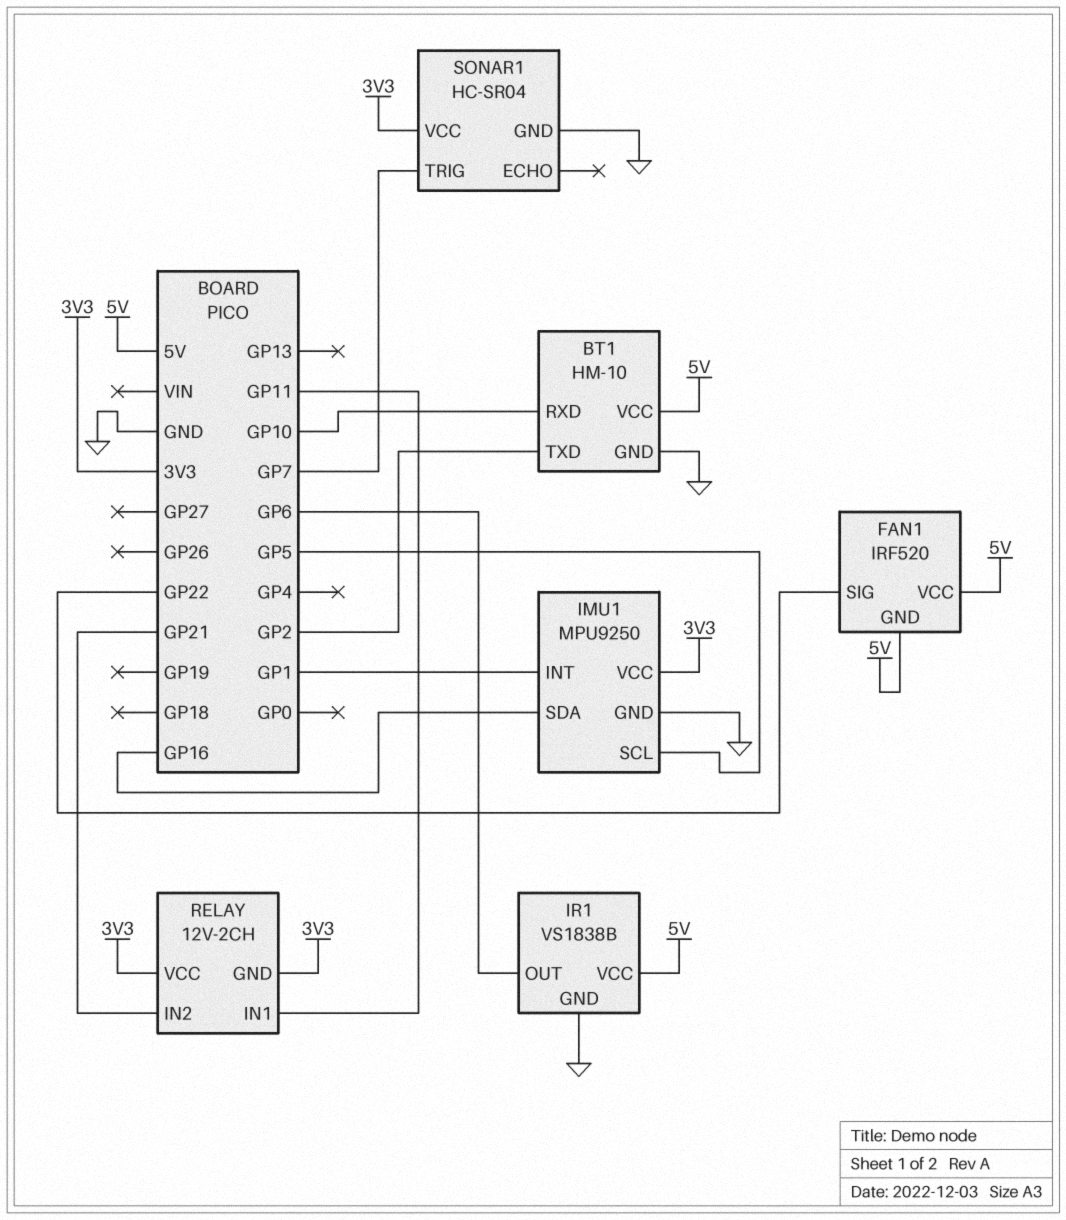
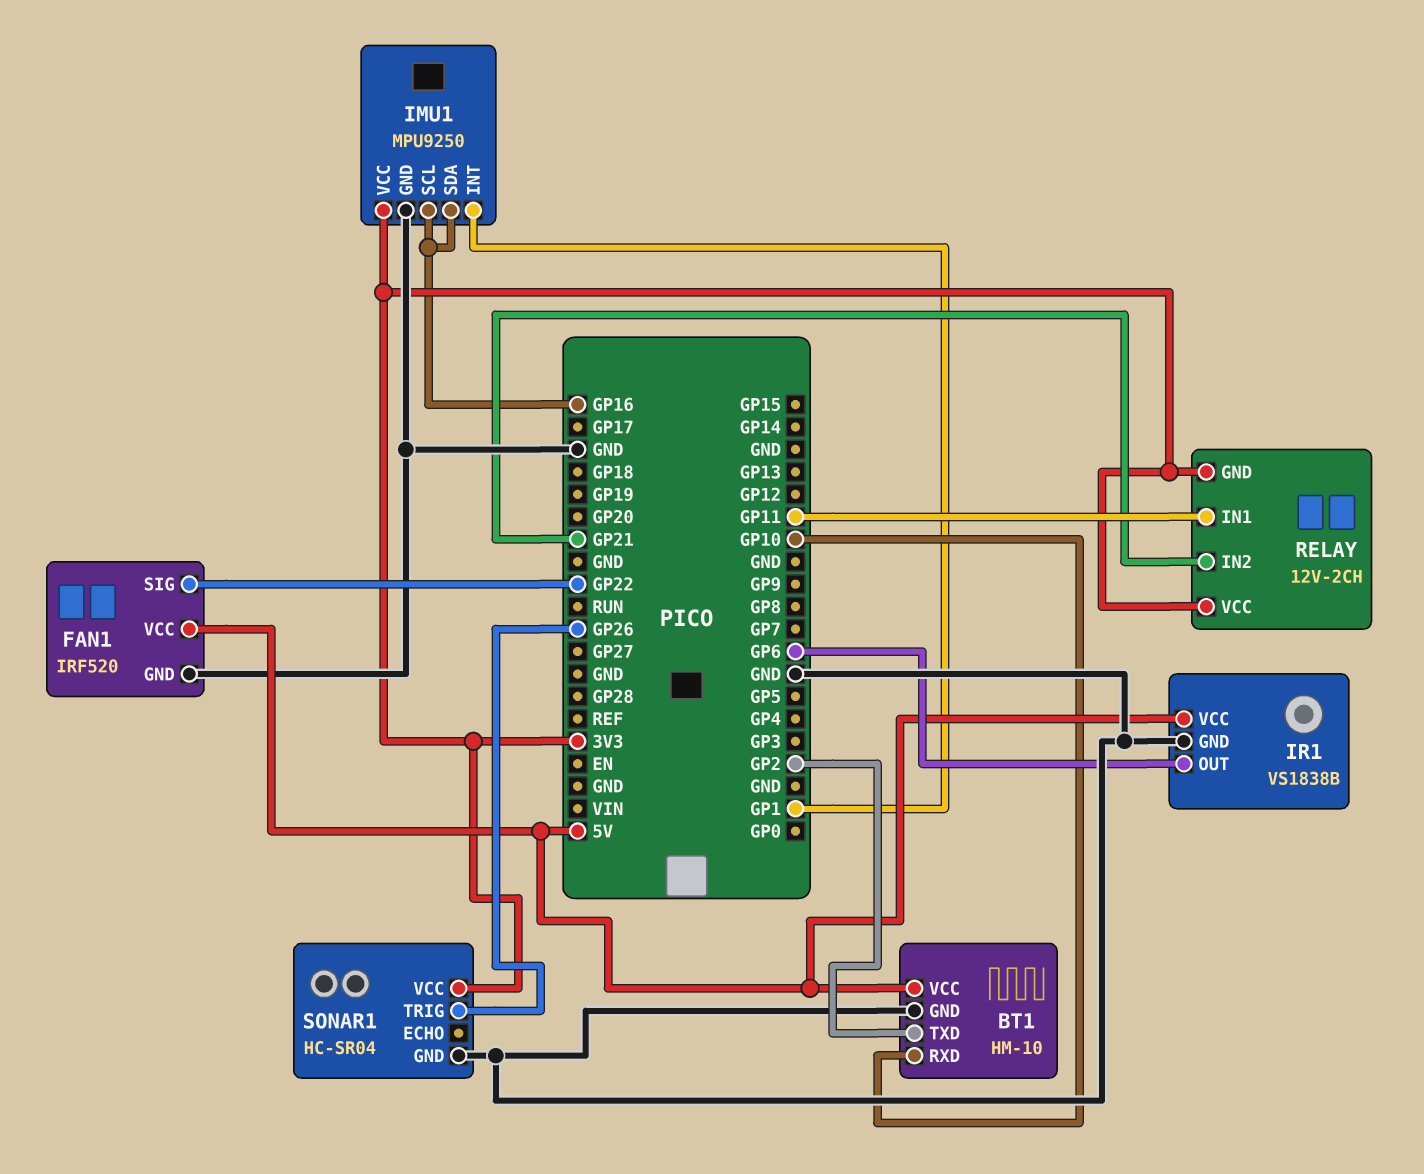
FAN1 pin GND: 5V -> GND
IMU1 pin SCL: GP5 -> GP16
SONAR1 pin TRIG: GP7 -> GP26

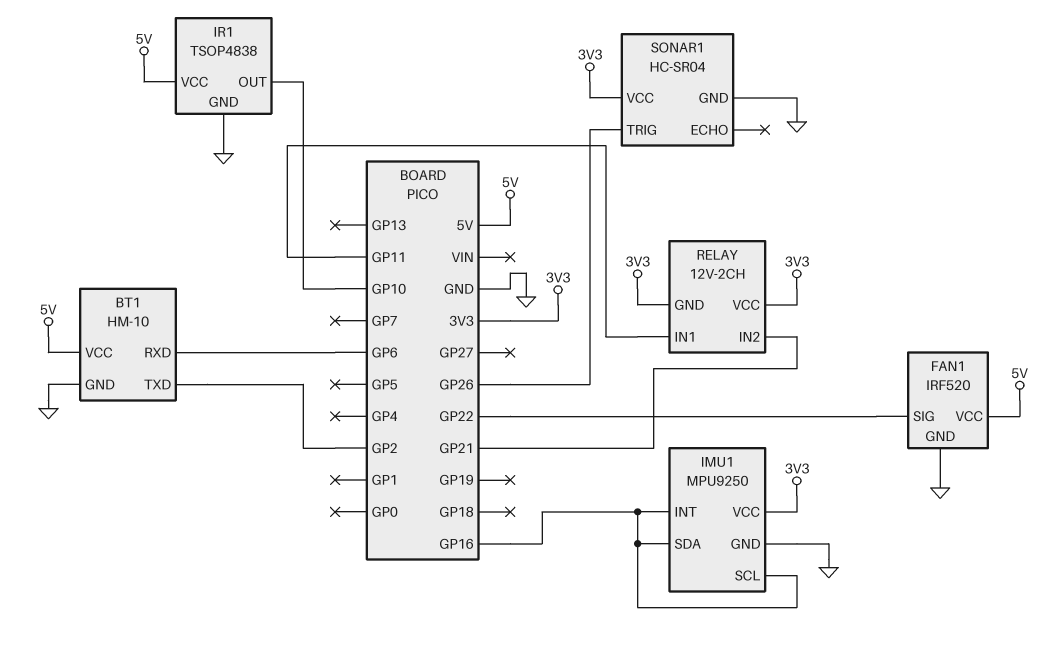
BT1 pin RXD: GP10 -> GP6
IMU1 pin INT: GP1 -> GP16
IR1: VS1838B -> TSOP4838
IR1 pin OUT: GP6 -> GP10

